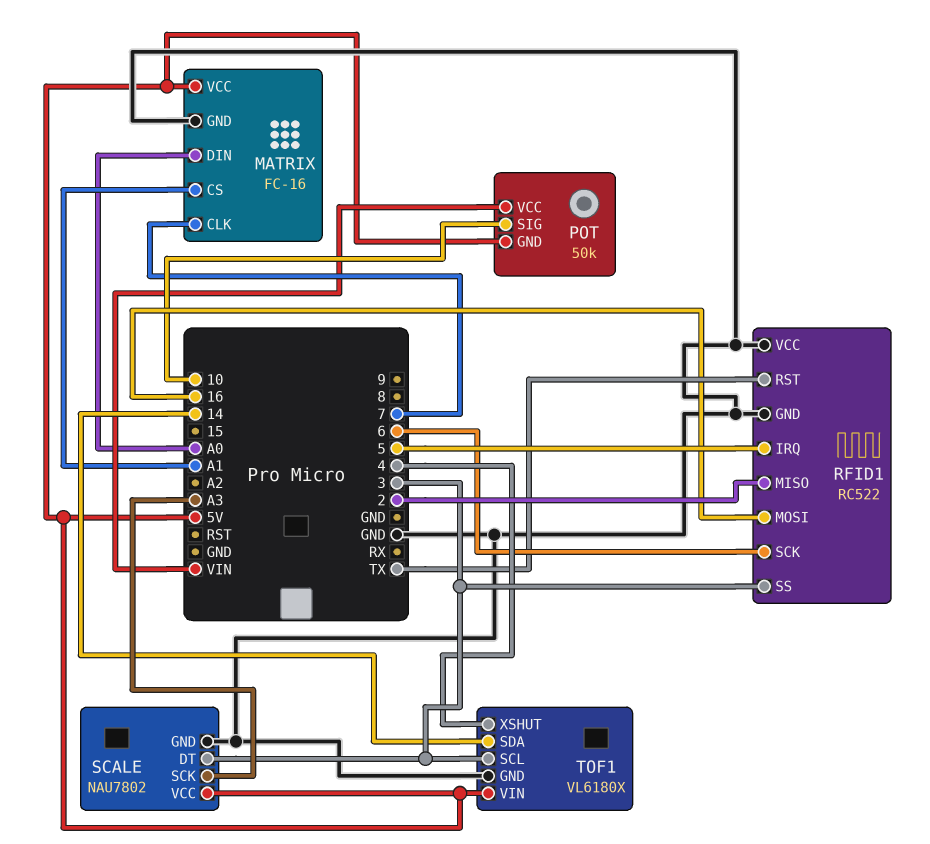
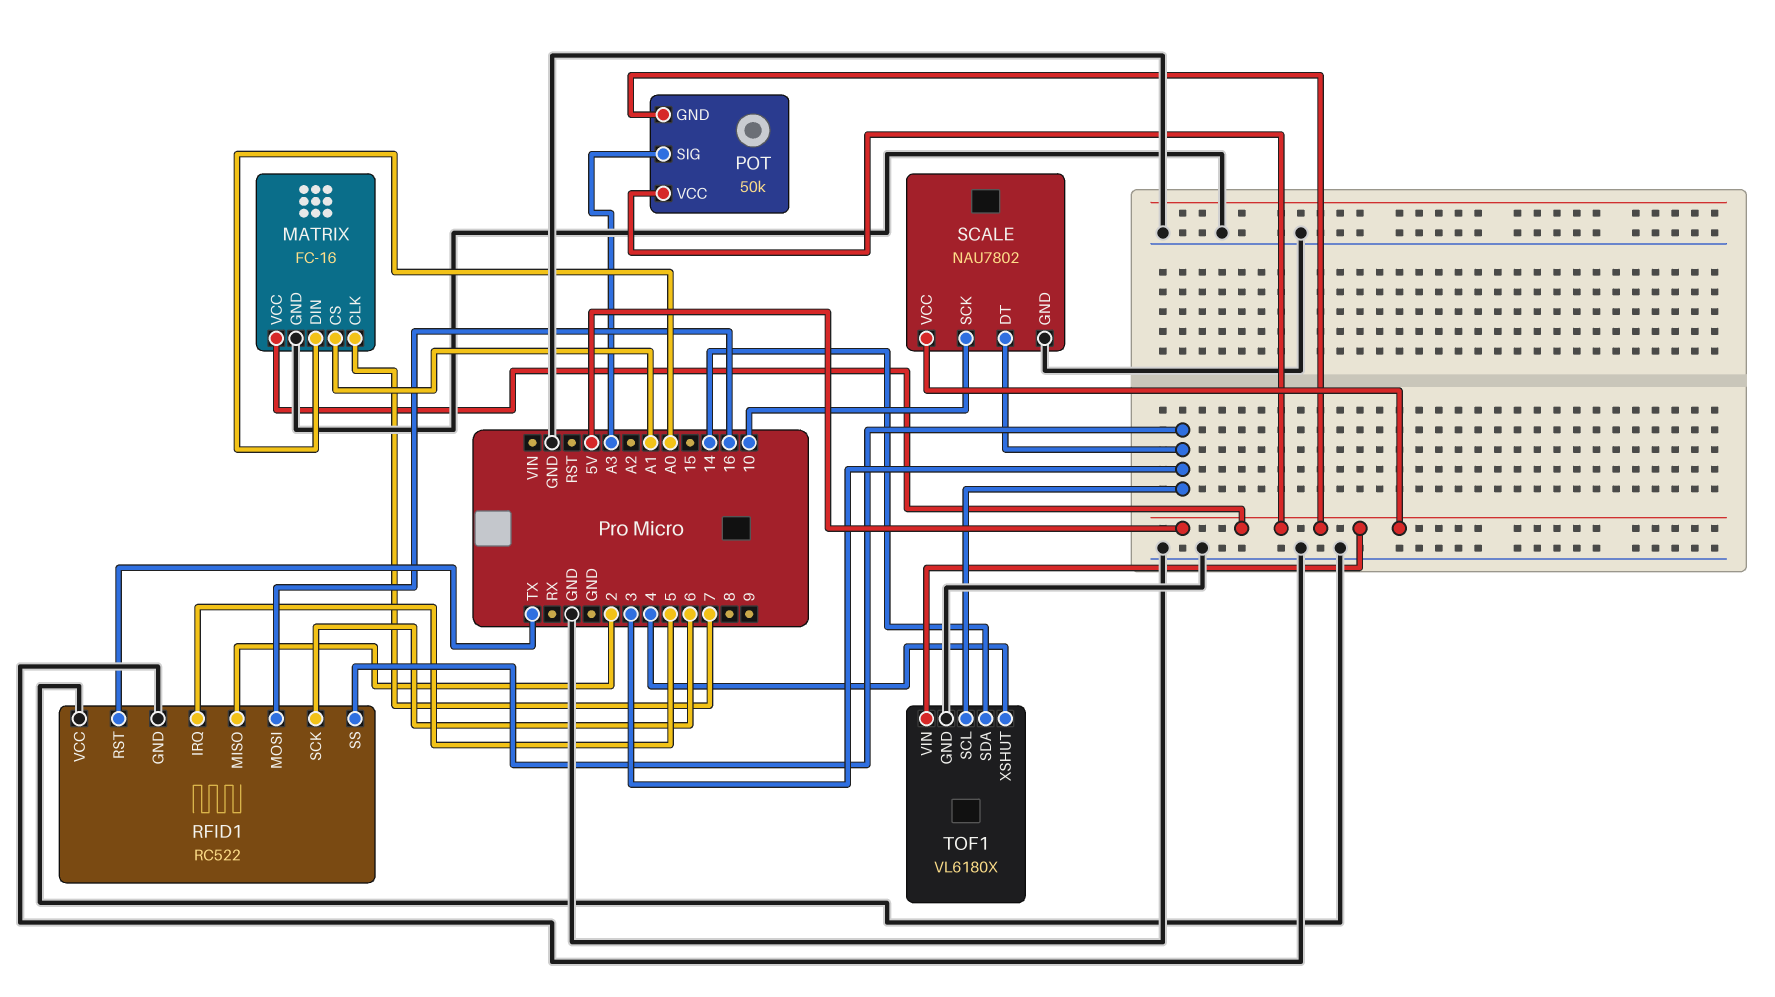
POT pin SIG: 10 -> A3
POT pin VCC: VIN -> 5V
SCALE pin SCK: A3 -> 10

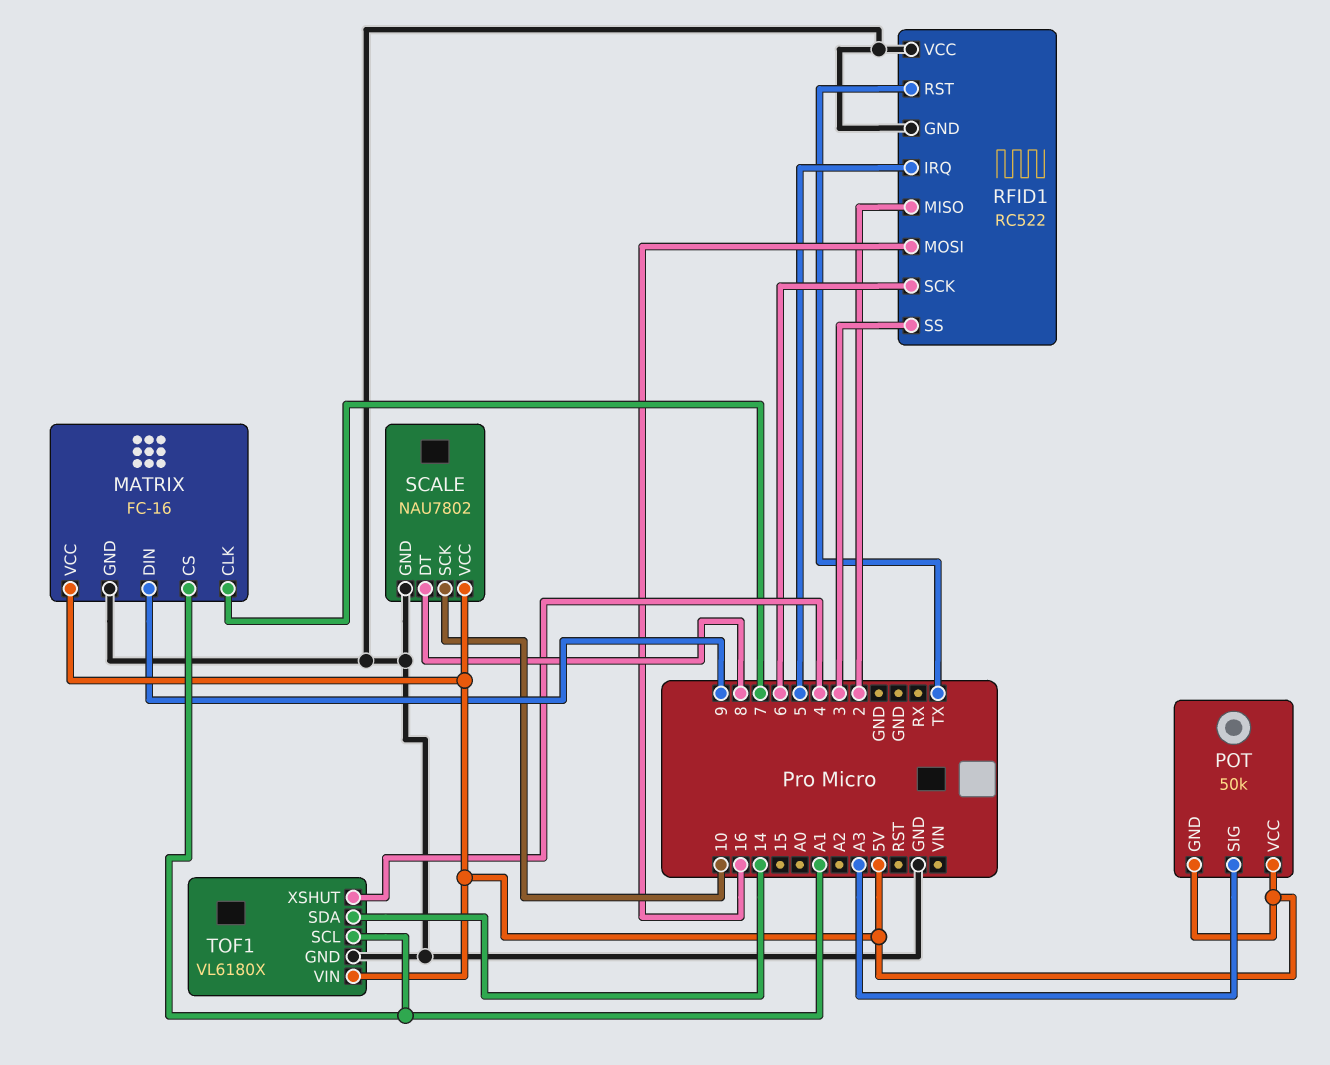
MATRIX pin DIN: A0 -> 9
SCALE pin DT: 3 -> 8
TOF1 pin SCL: 3 -> A1

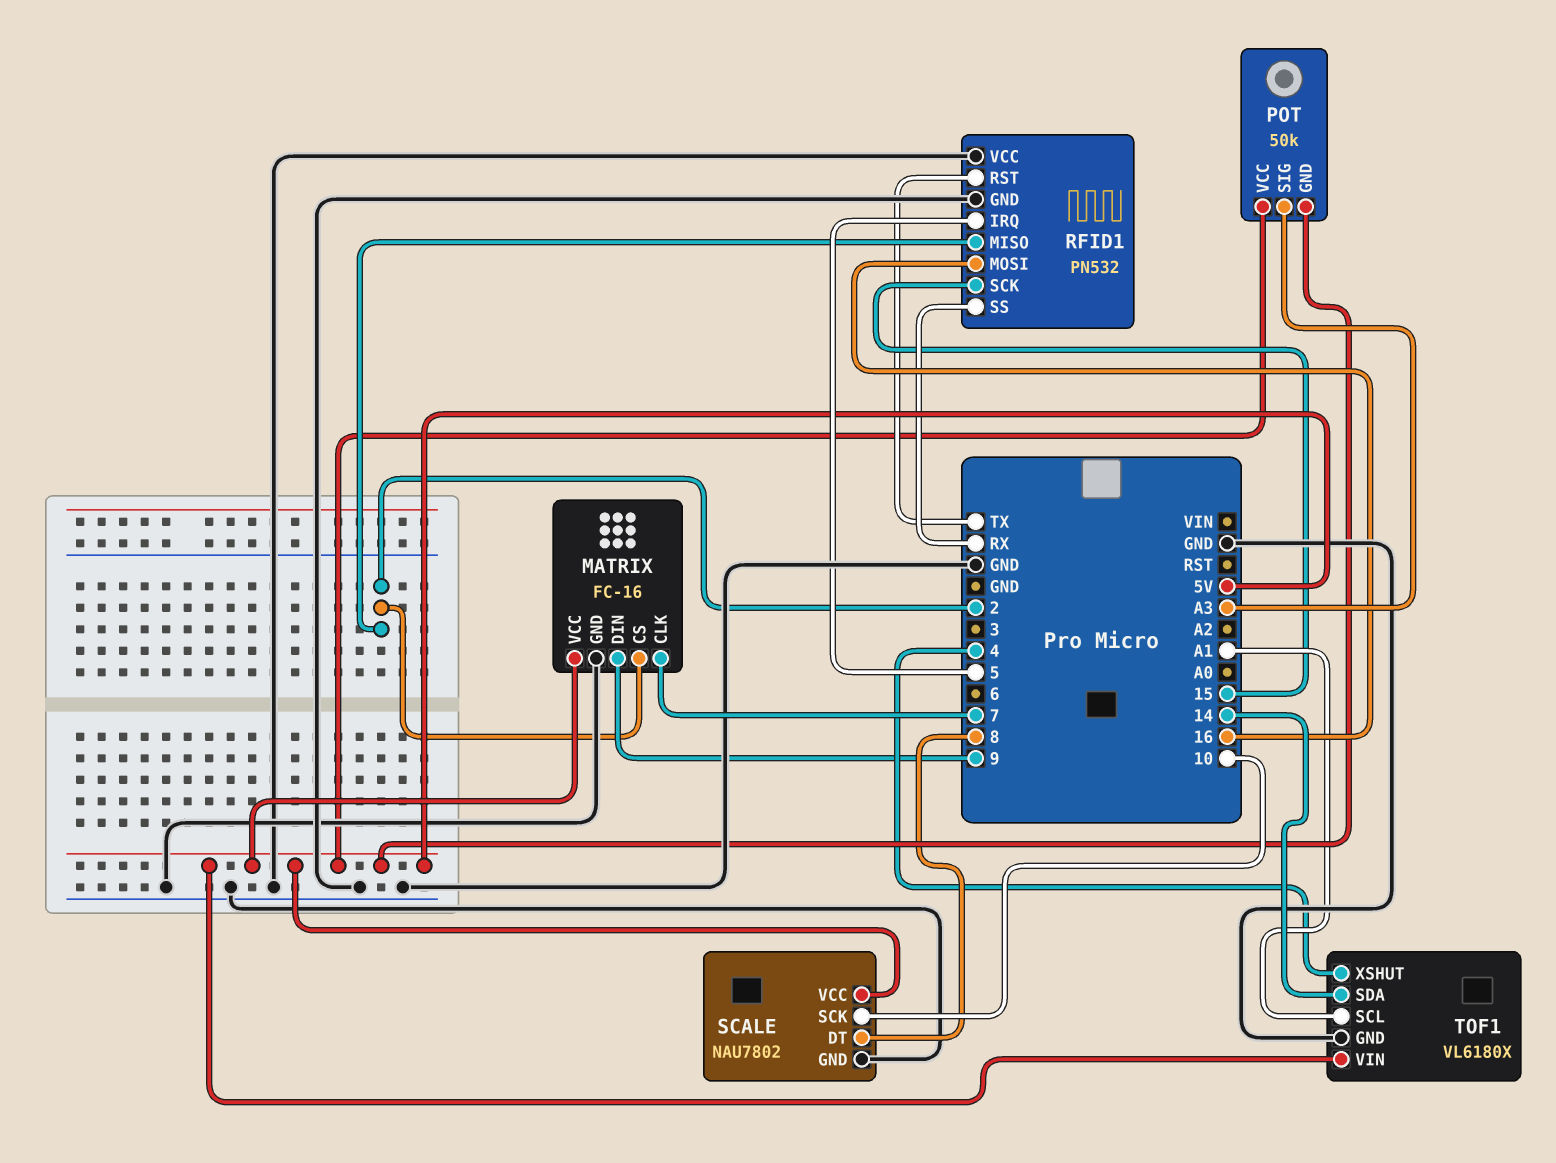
MATRIX pin CS: A1 -> 2
RFID1: RC522 -> PN532
RFID1 pin SCK: 6 -> 15
RFID1 pin SS: 3 -> RX

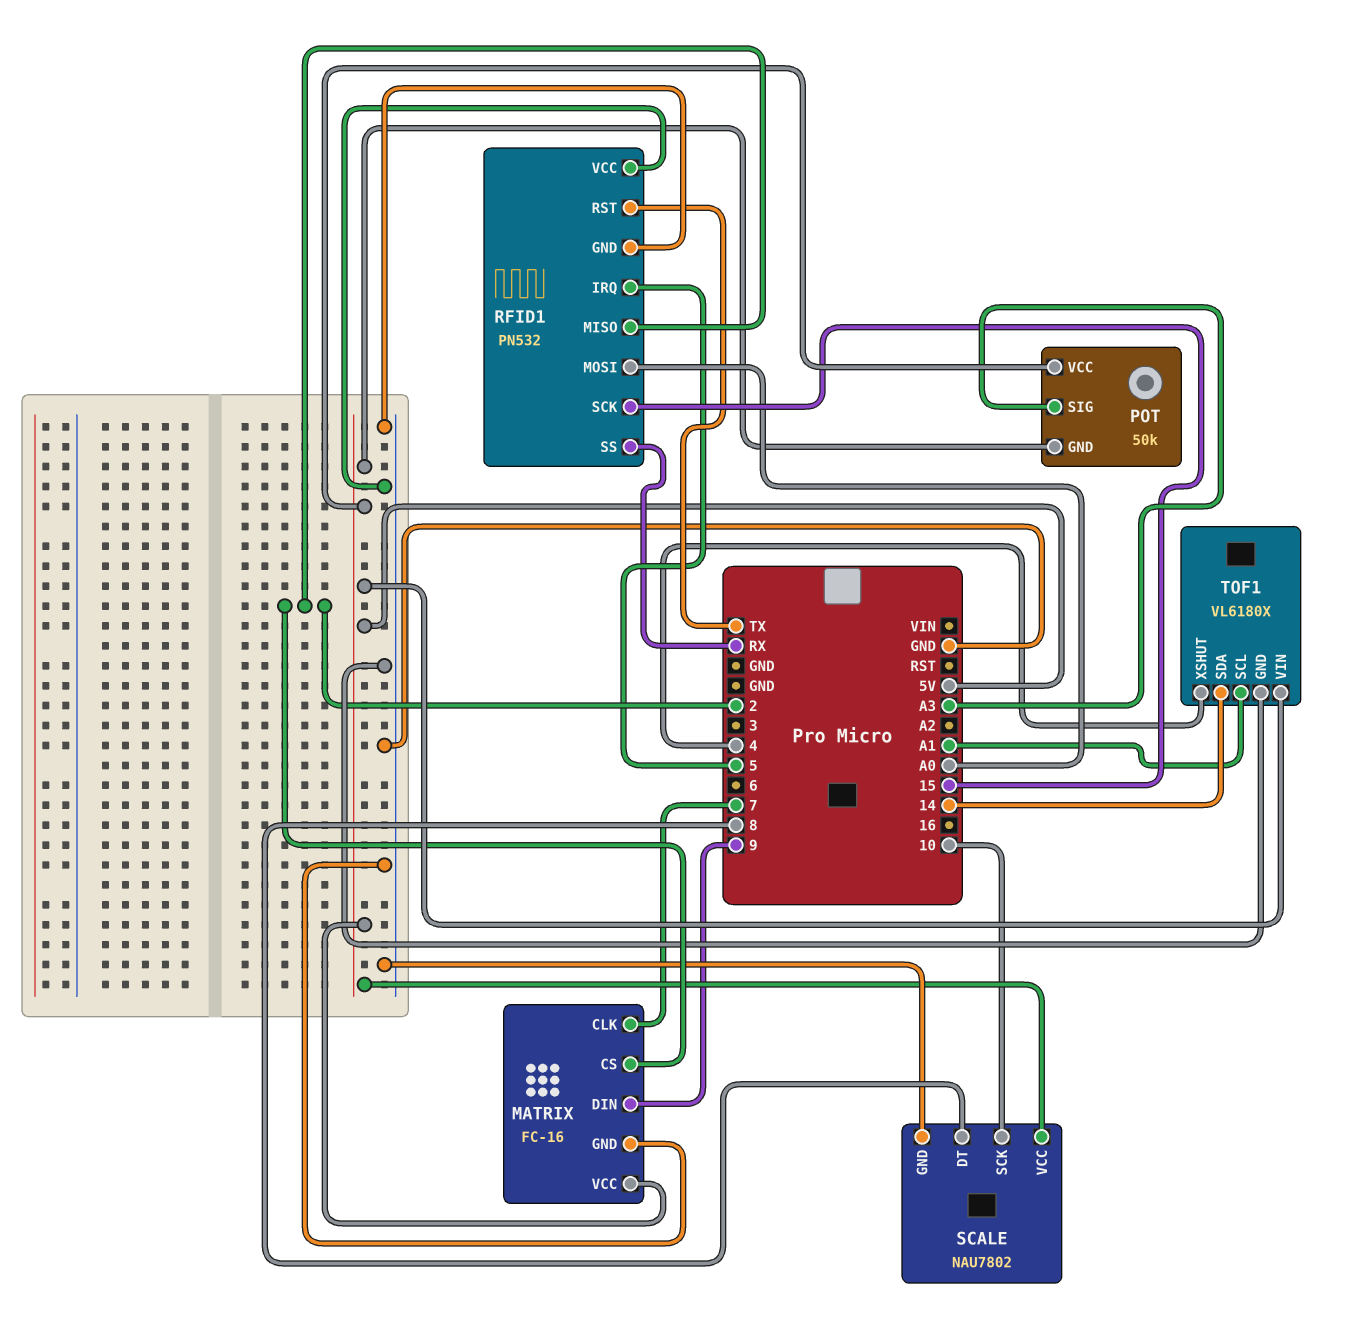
RFID1 pin MOSI: 16 -> A0

